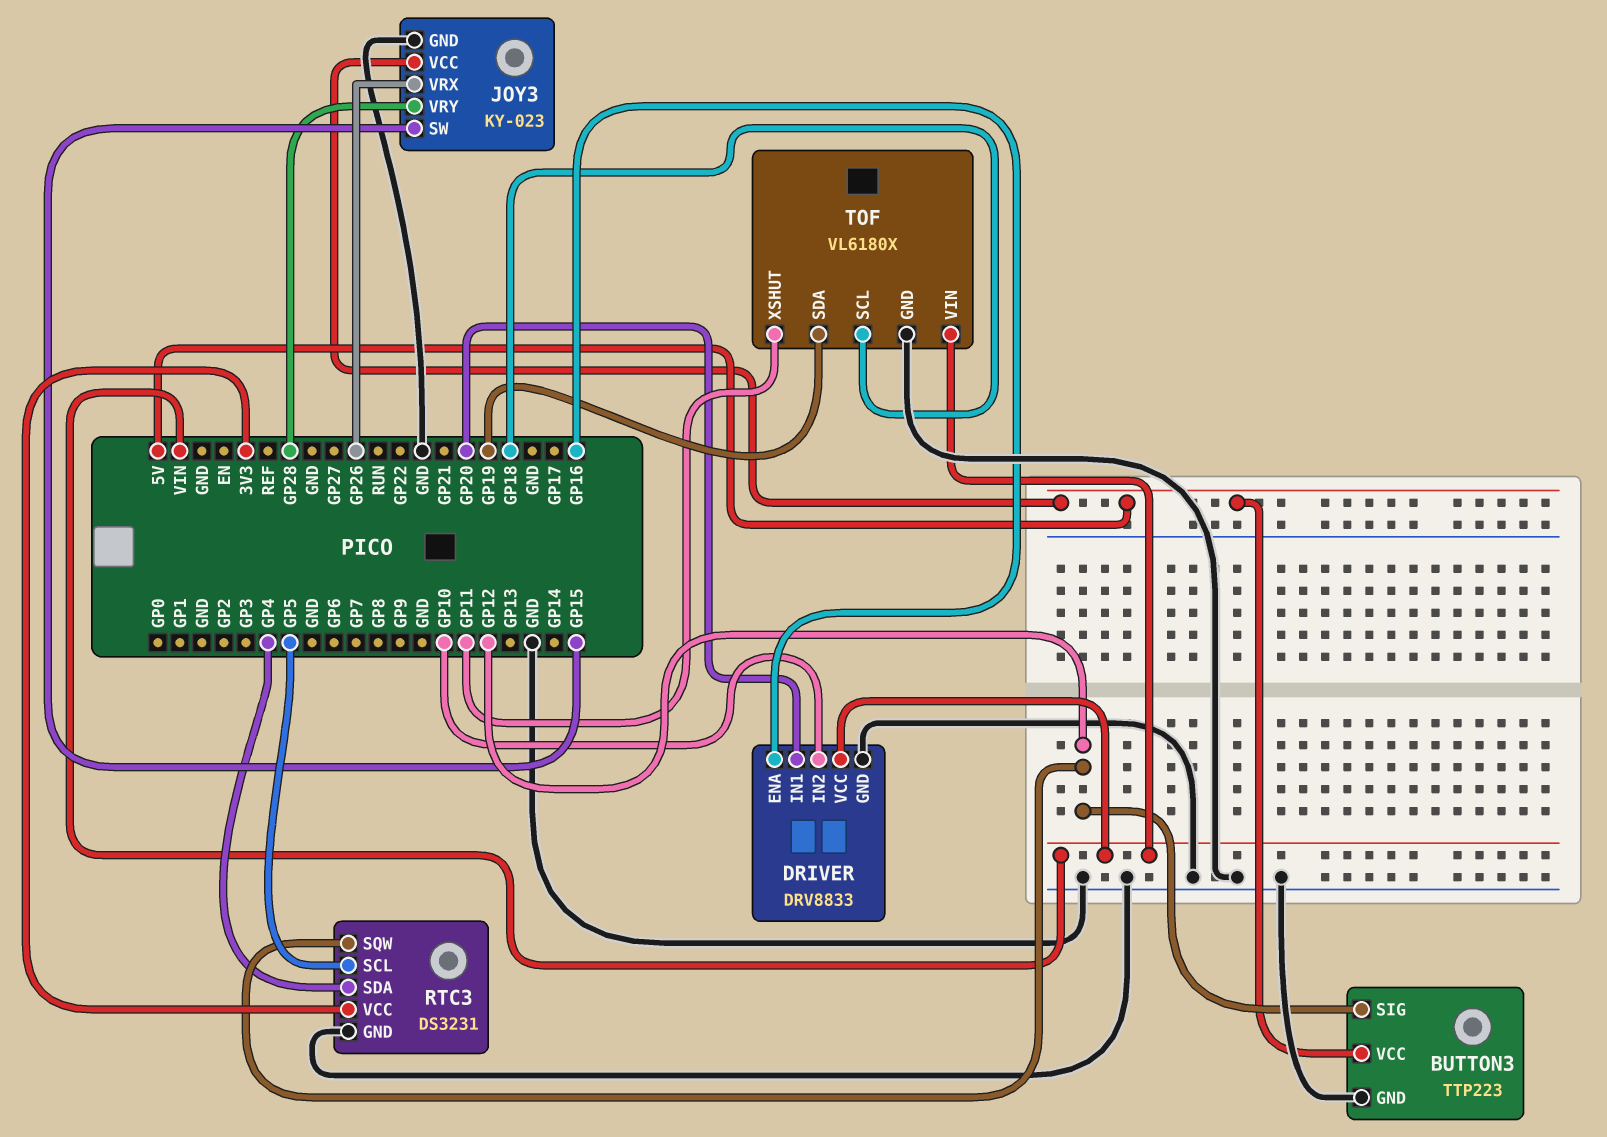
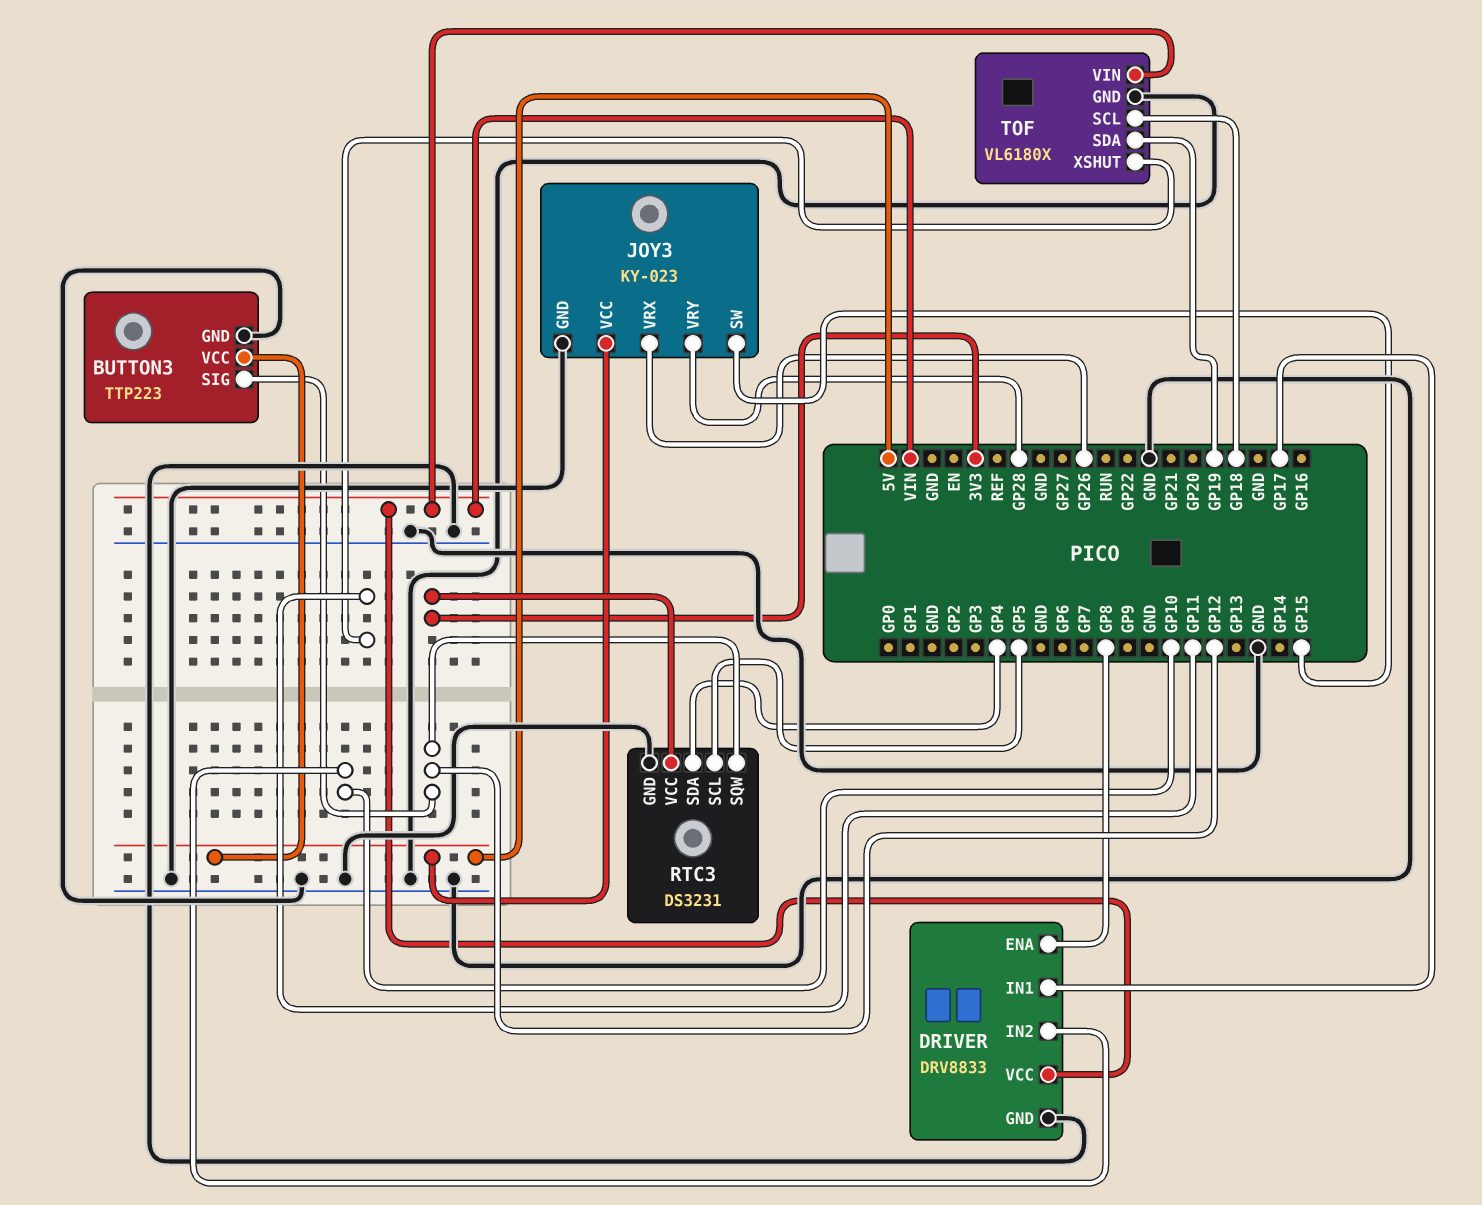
DRIVER pin ENA: GP16 -> GP8
DRIVER pin IN1: GP20 -> GP17

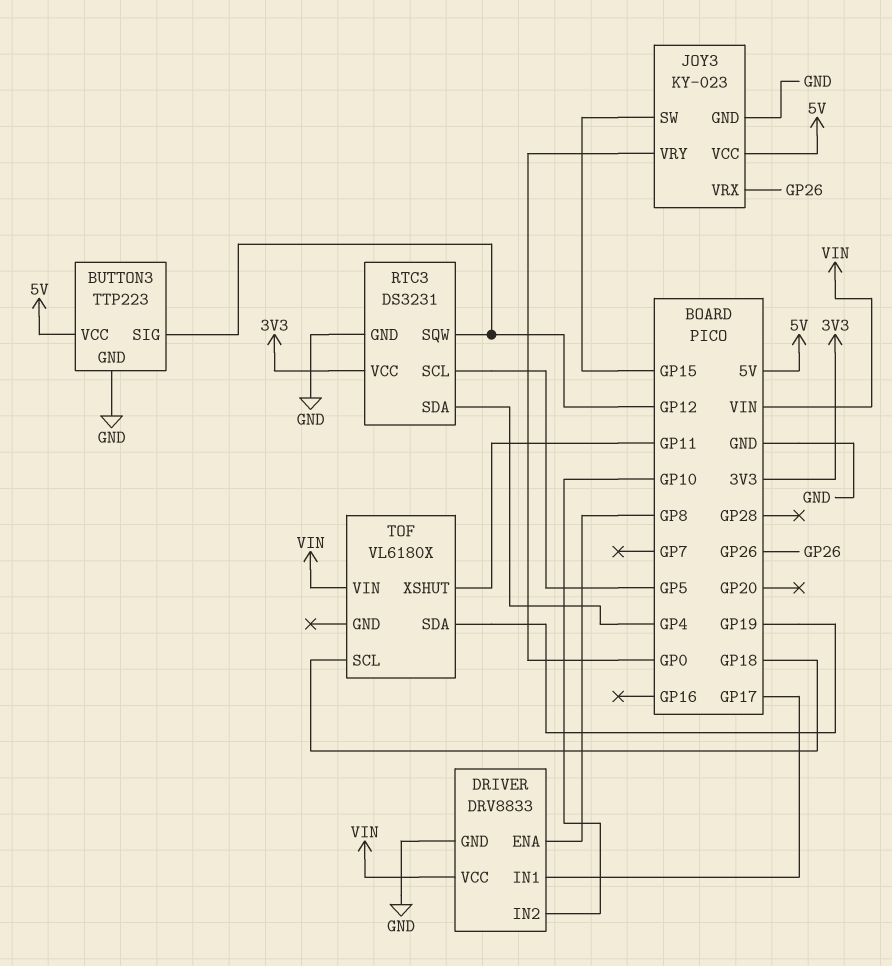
JOY3 pin VRY: GP28 -> GP0
TOF pin GND: GND -> none

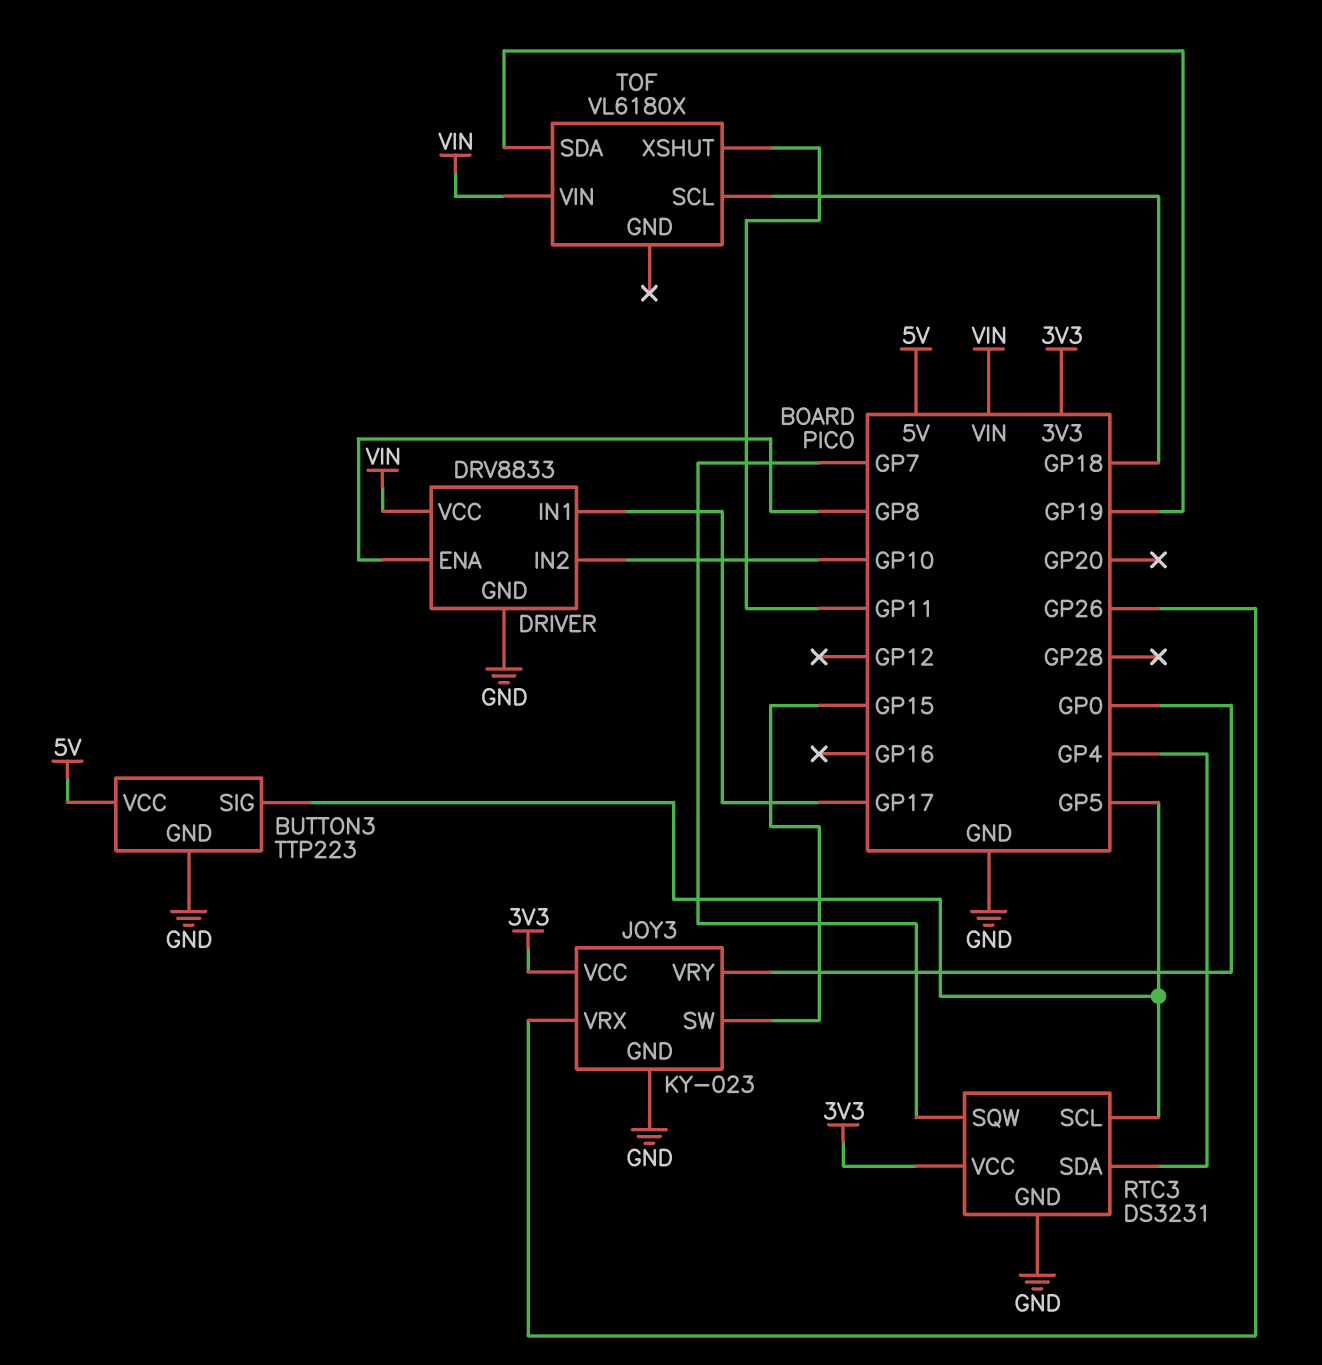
BUTTON3 pin SIG: GP12 -> GP5
JOY3 pin VCC: 5V -> 3V3
RTC3 pin SQW: GP12 -> GP7

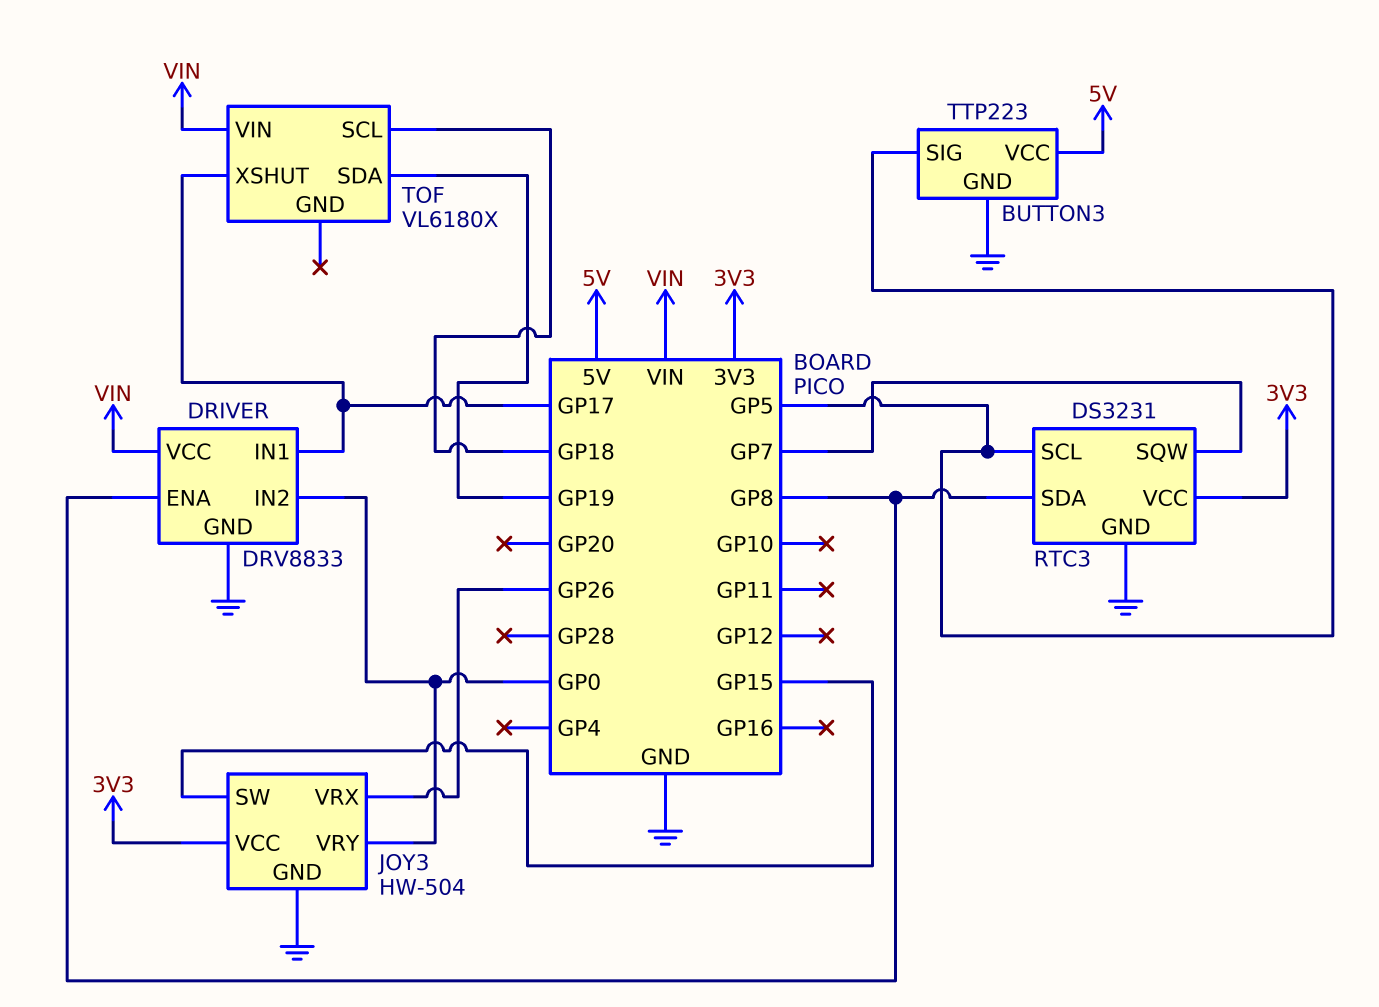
DRIVER pin IN2: GP10 -> GP0
JOY3: KY-023 -> HW-504
RTC3 pin SDA: GP4 -> GP8
TOF pin XSHUT: GP11 -> GP17

